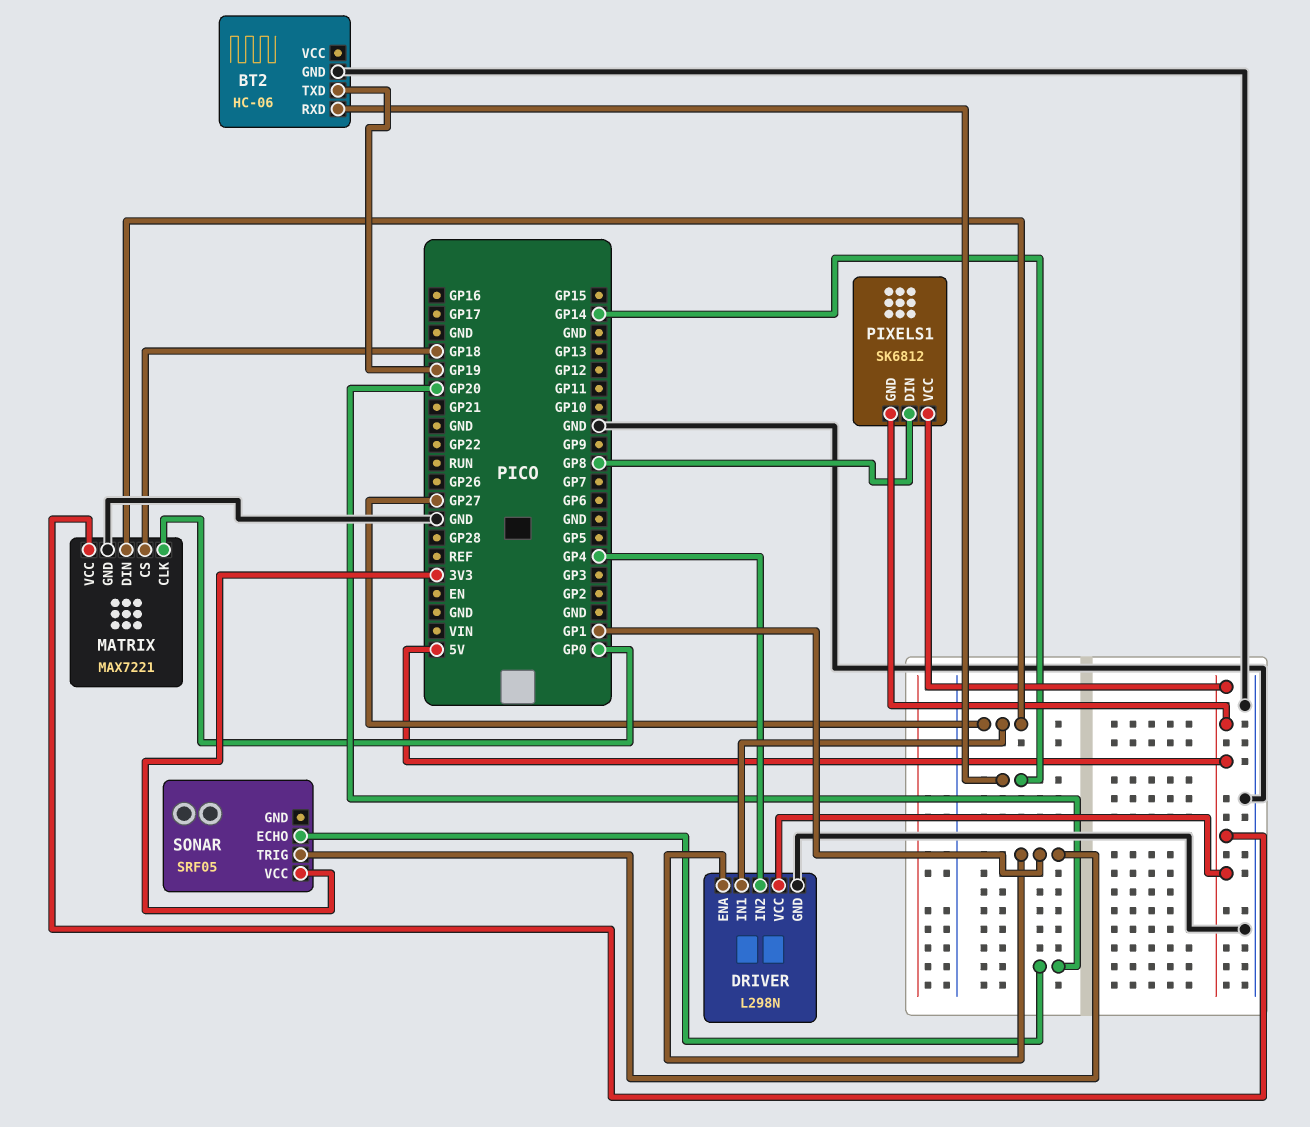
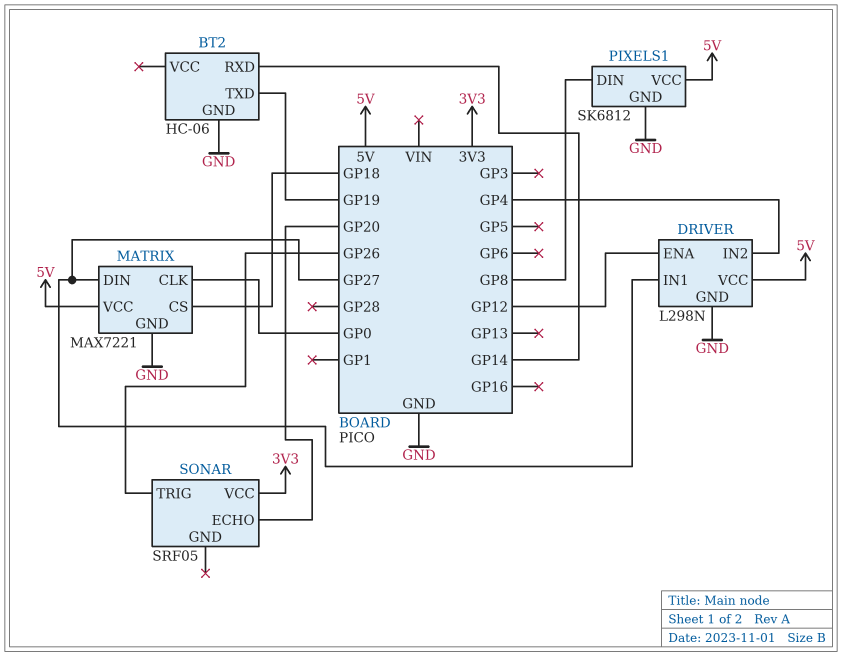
DRIVER pin ENA: GP1 -> GP12
PIXELS1 pin GND: 5V -> GND
SONAR pin TRIG: GP1 -> GP26

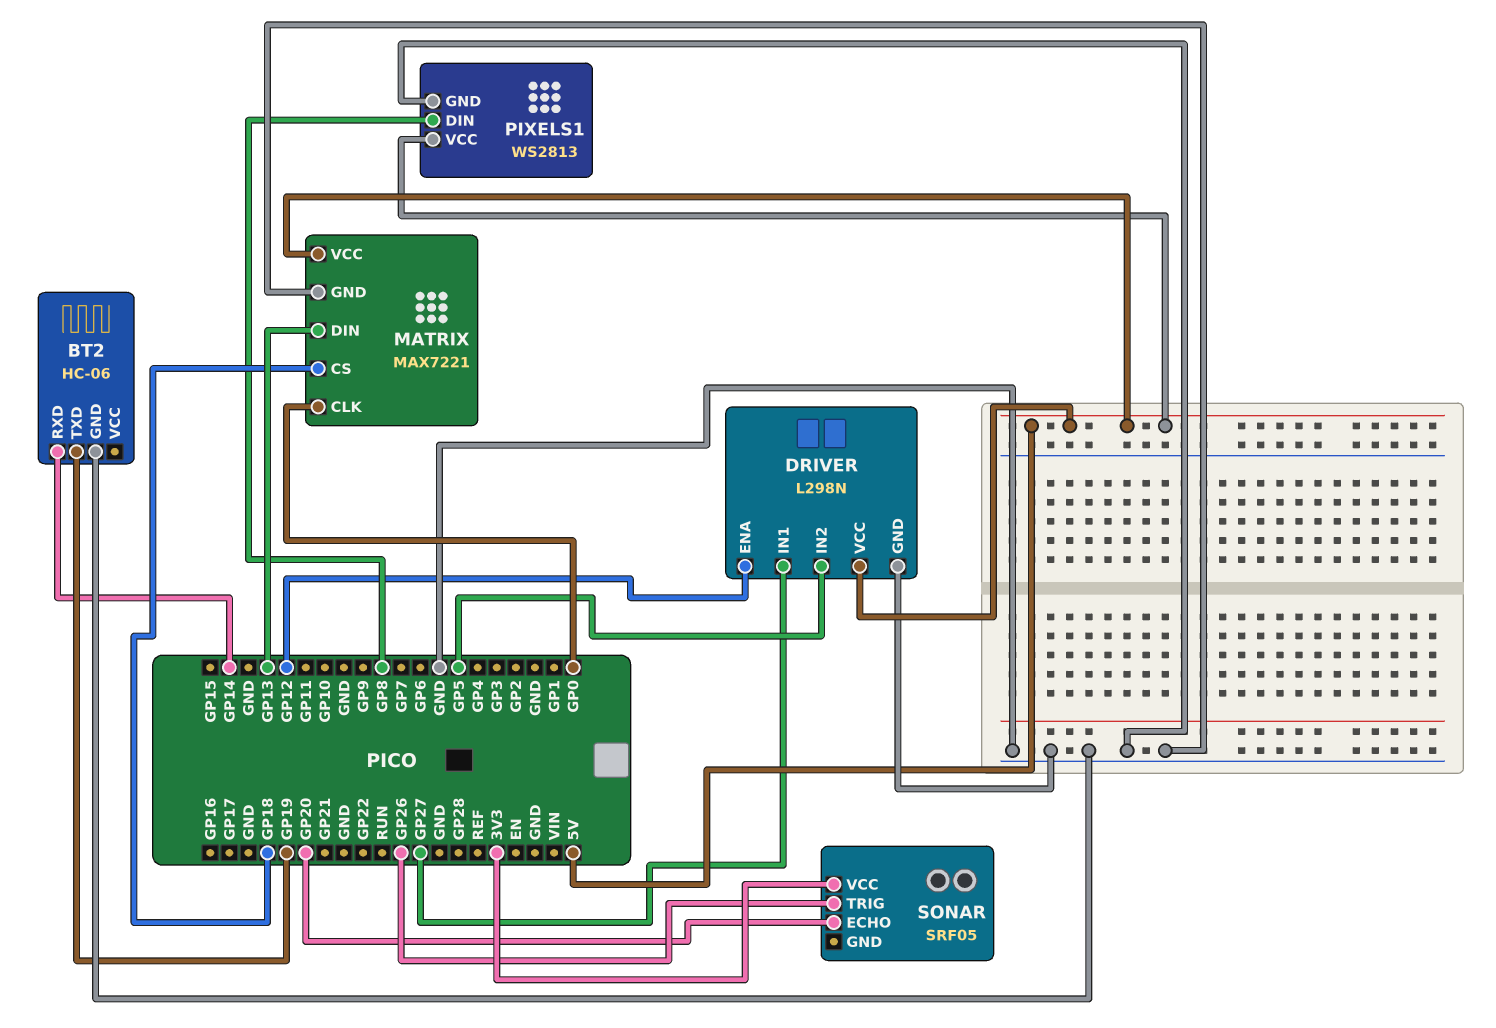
DRIVER pin IN2: GP4 -> GP5
MATRIX pin DIN: GP27 -> GP13
PIXELS1: SK6812 -> WS2813

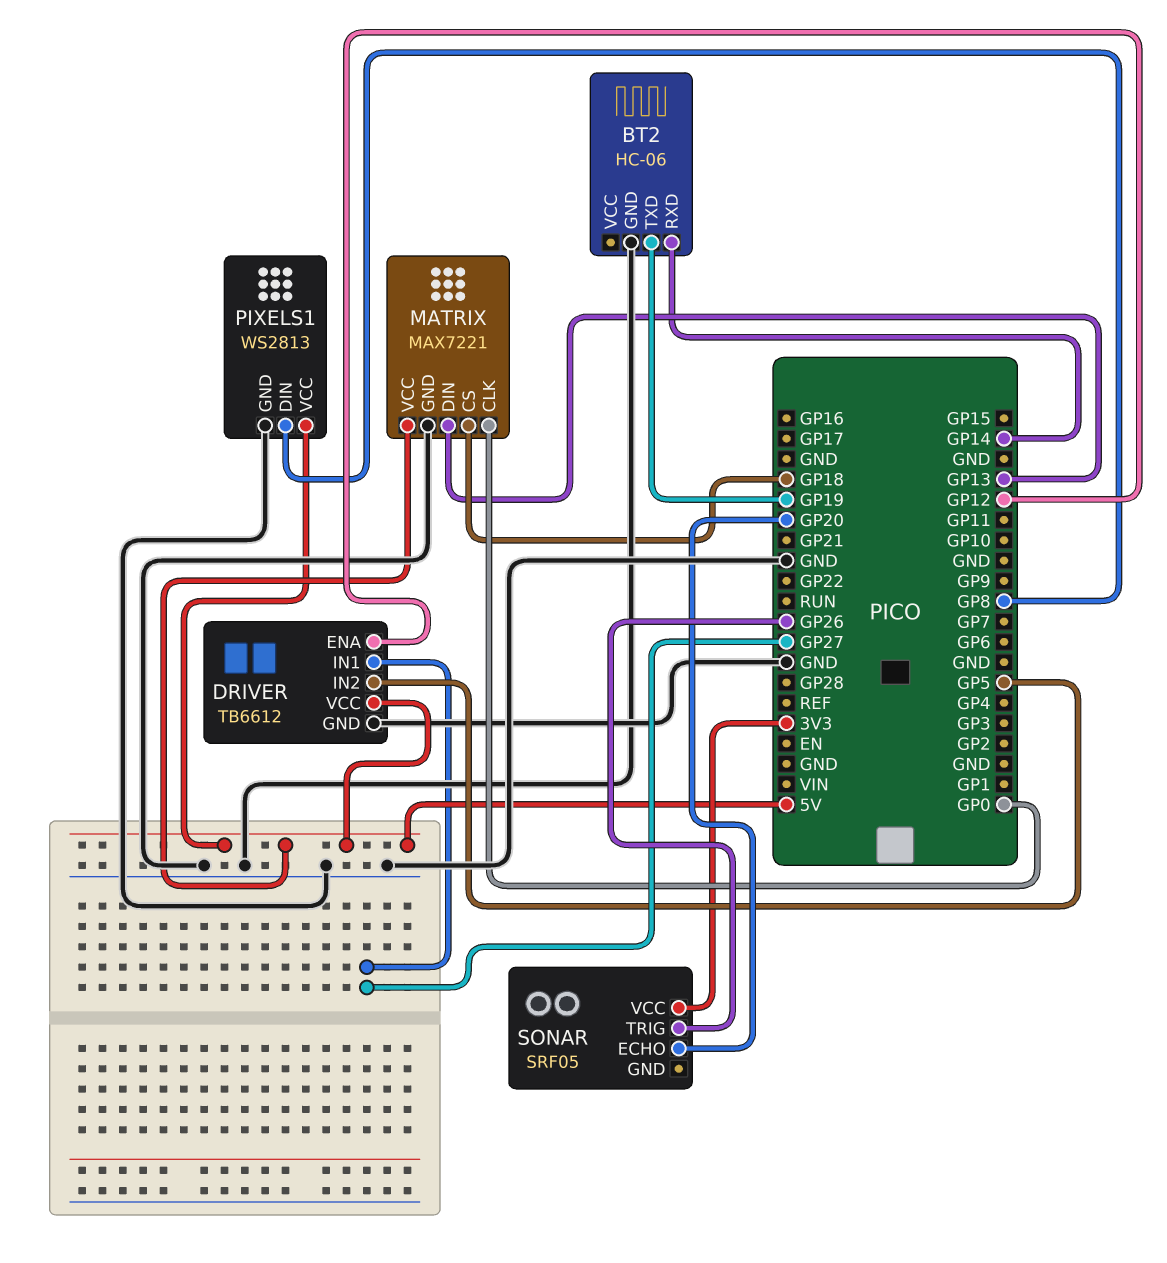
DRIVER: L298N -> TB6612

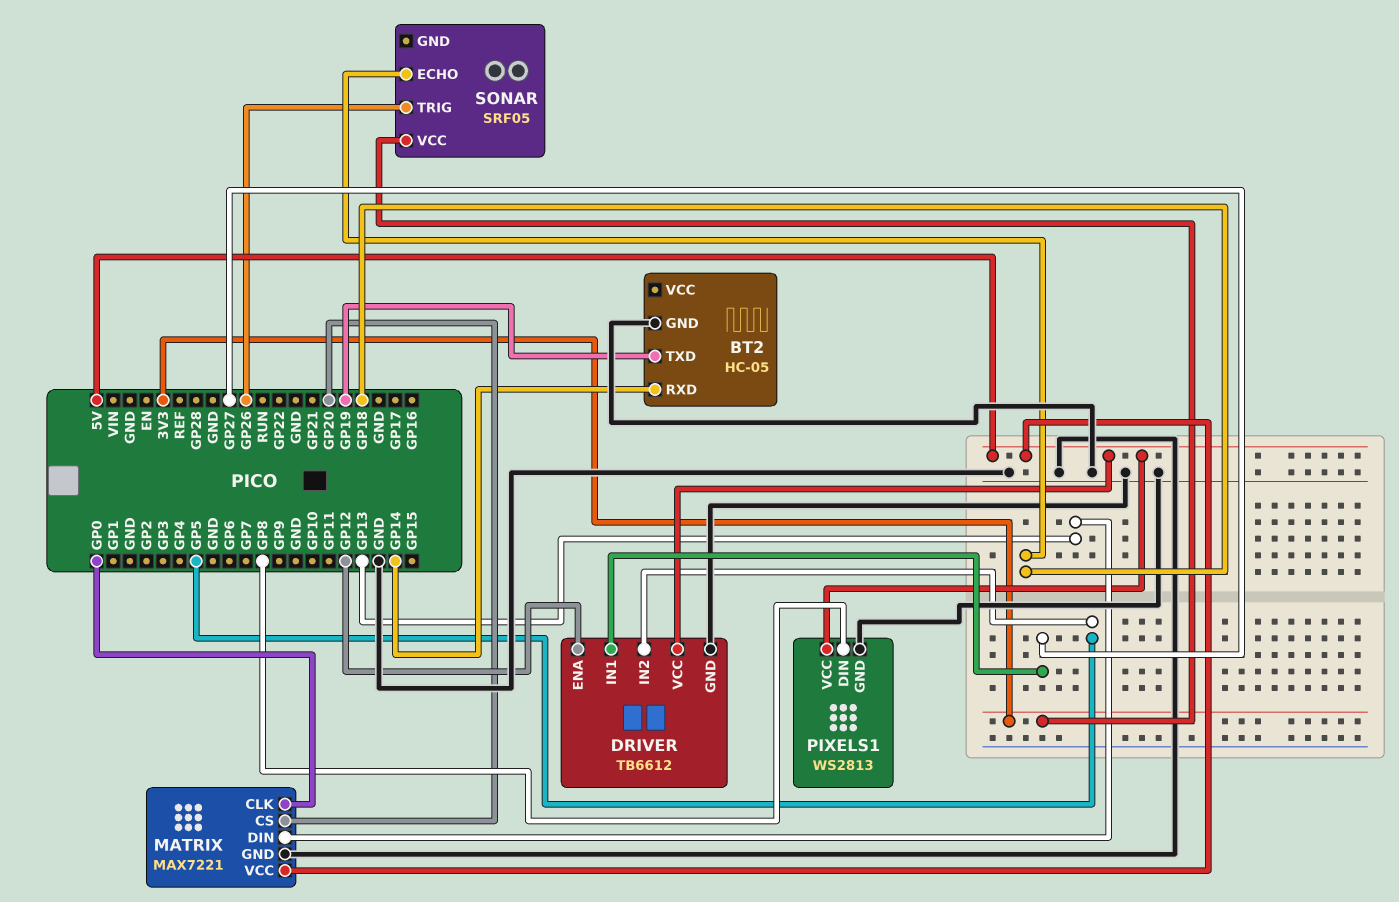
BT2: HC-06 -> HC-05
MATRIX pin CS: GP18 -> GP20
SONAR pin ECHO: GP20 -> GP18

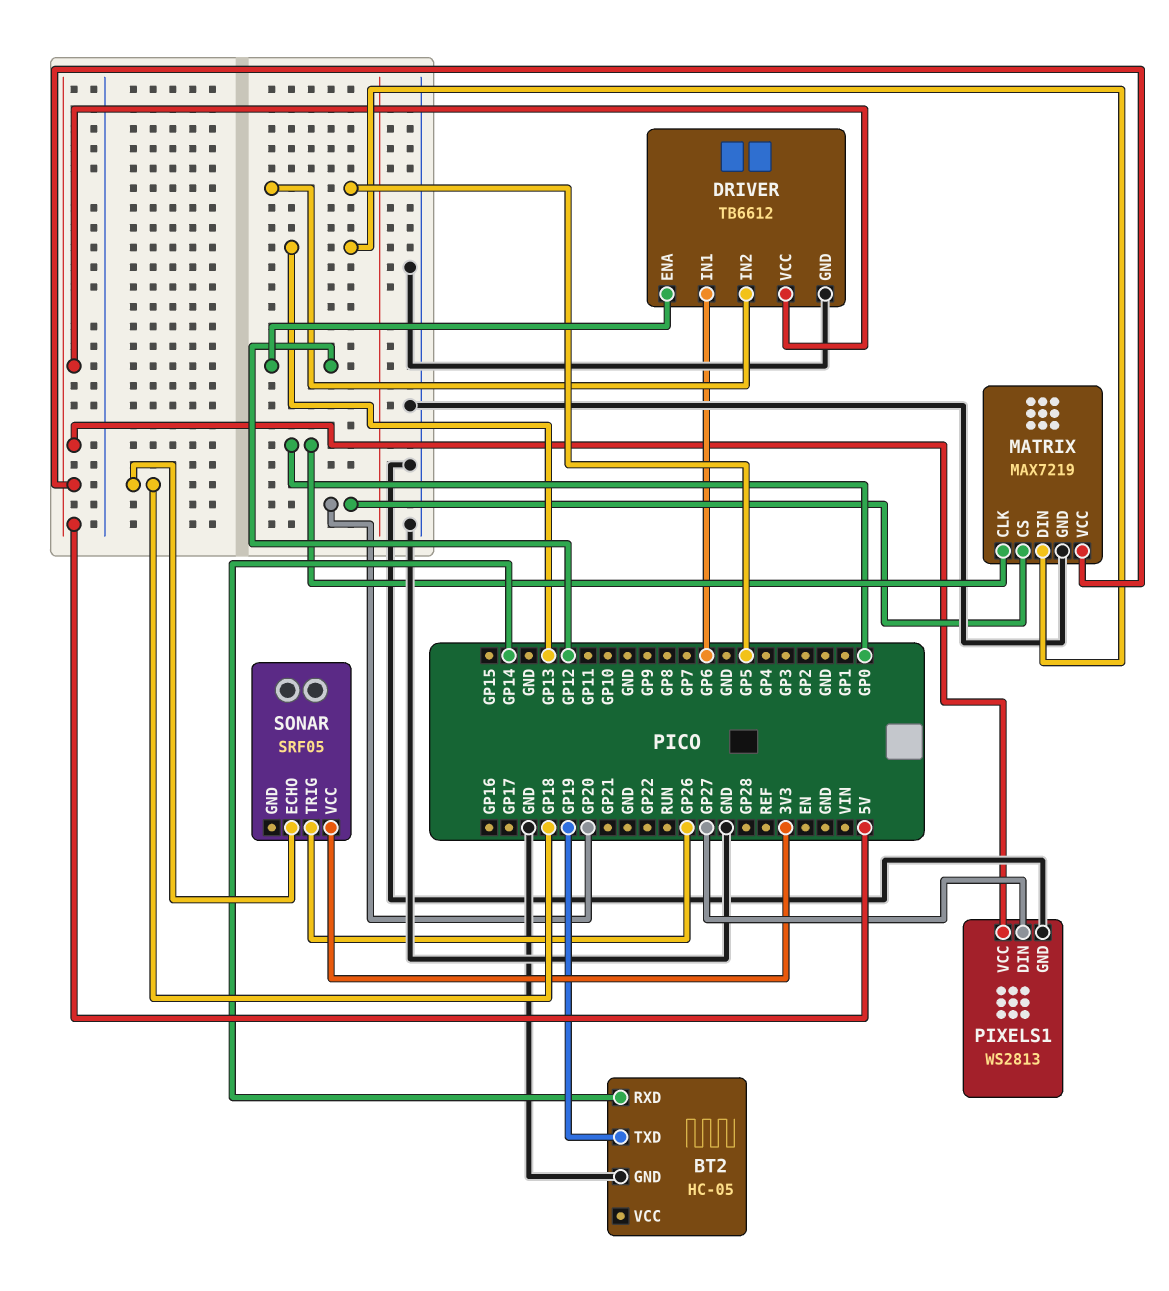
DRIVER pin IN1: GP27 -> GP6
MATRIX: MAX7221 -> MAX7219
PIXELS1 pin DIN: GP8 -> GP27

